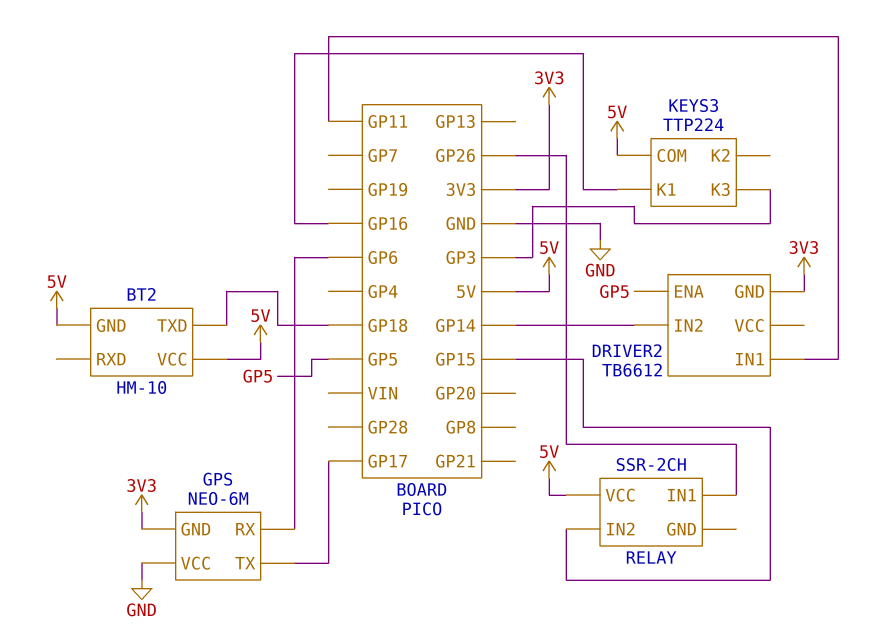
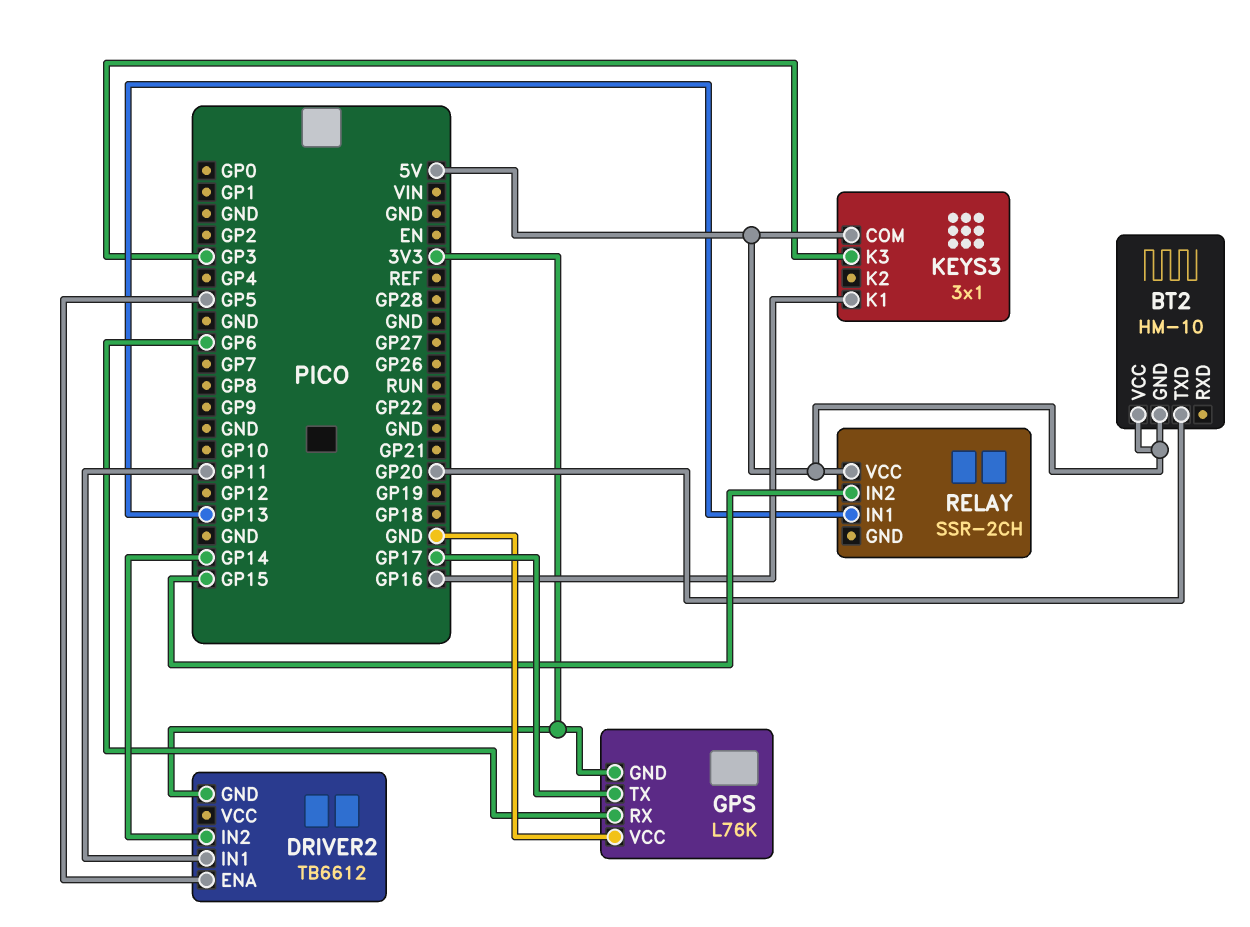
BT2 pin TXD: GP18 -> GP20
GPS: NEO-6M -> L76K
KEYS3: TTP224 -> 3x1
RELAY pin IN1: GP26 -> GP13

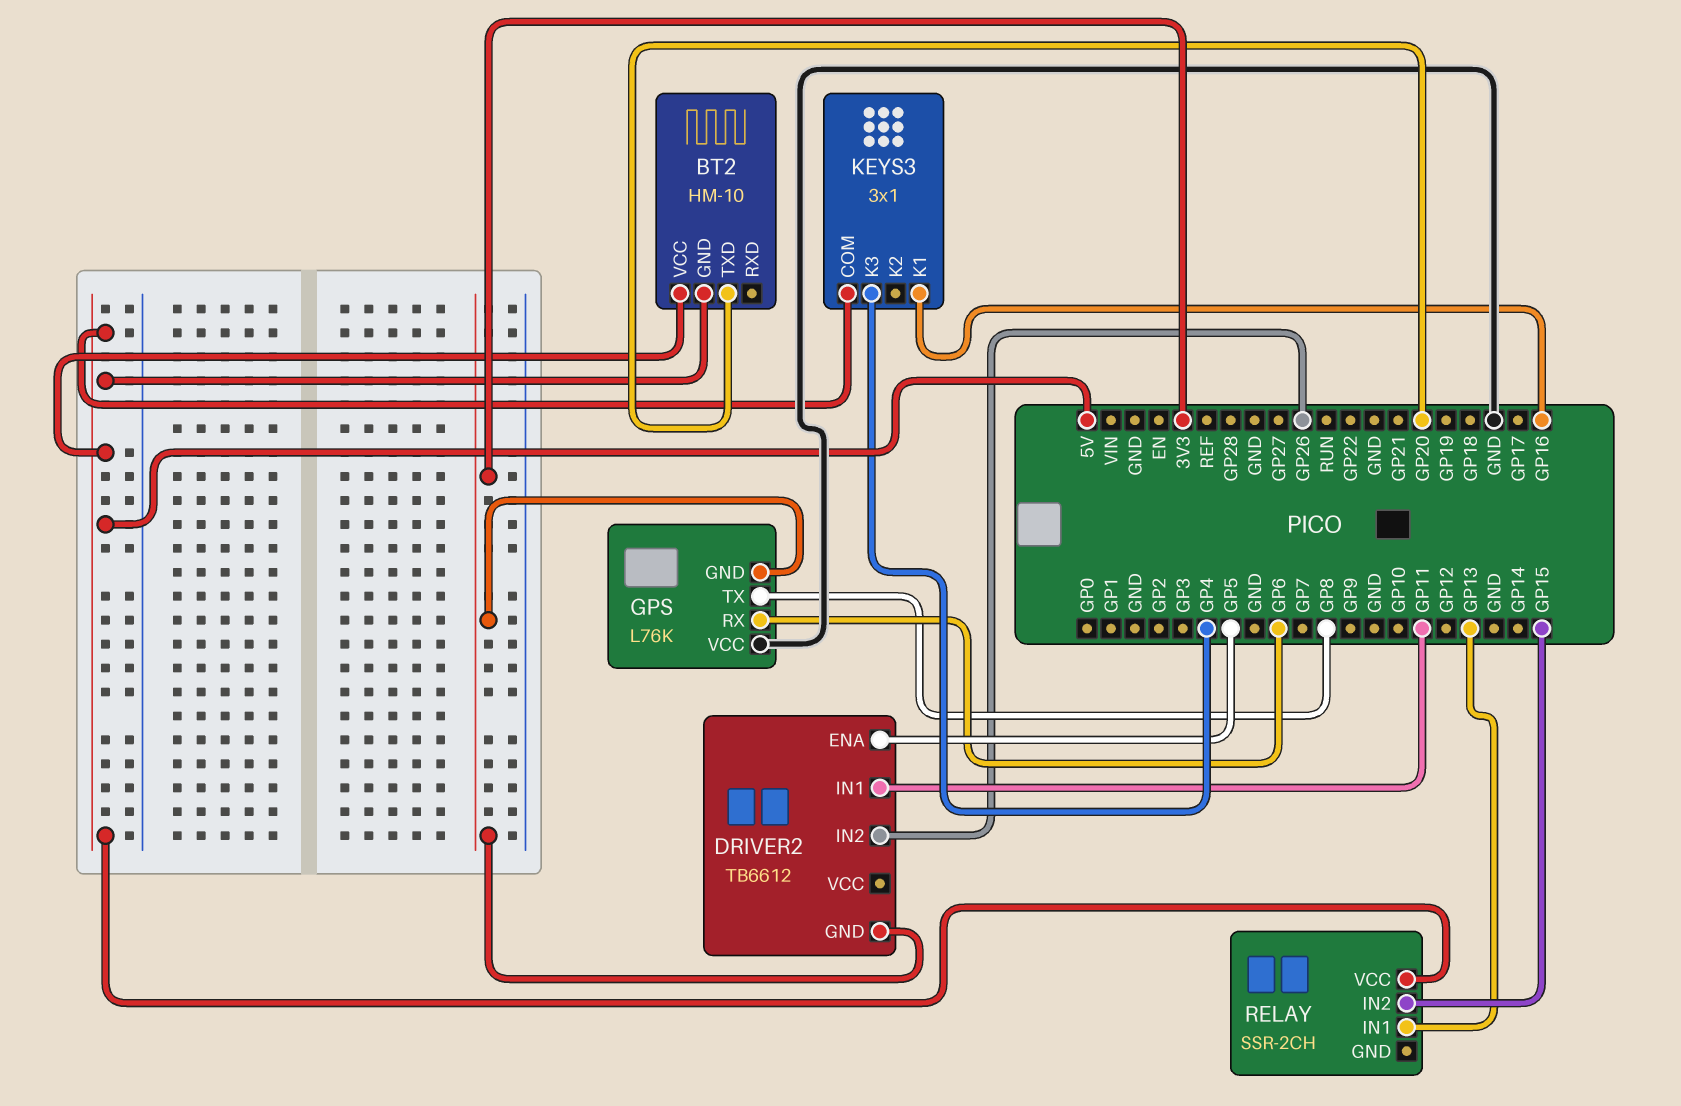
DRIVER2 pin IN2: GP14 -> GP26
GPS pin TX: GP17 -> GP8
KEYS3 pin K3: GP3 -> GP4

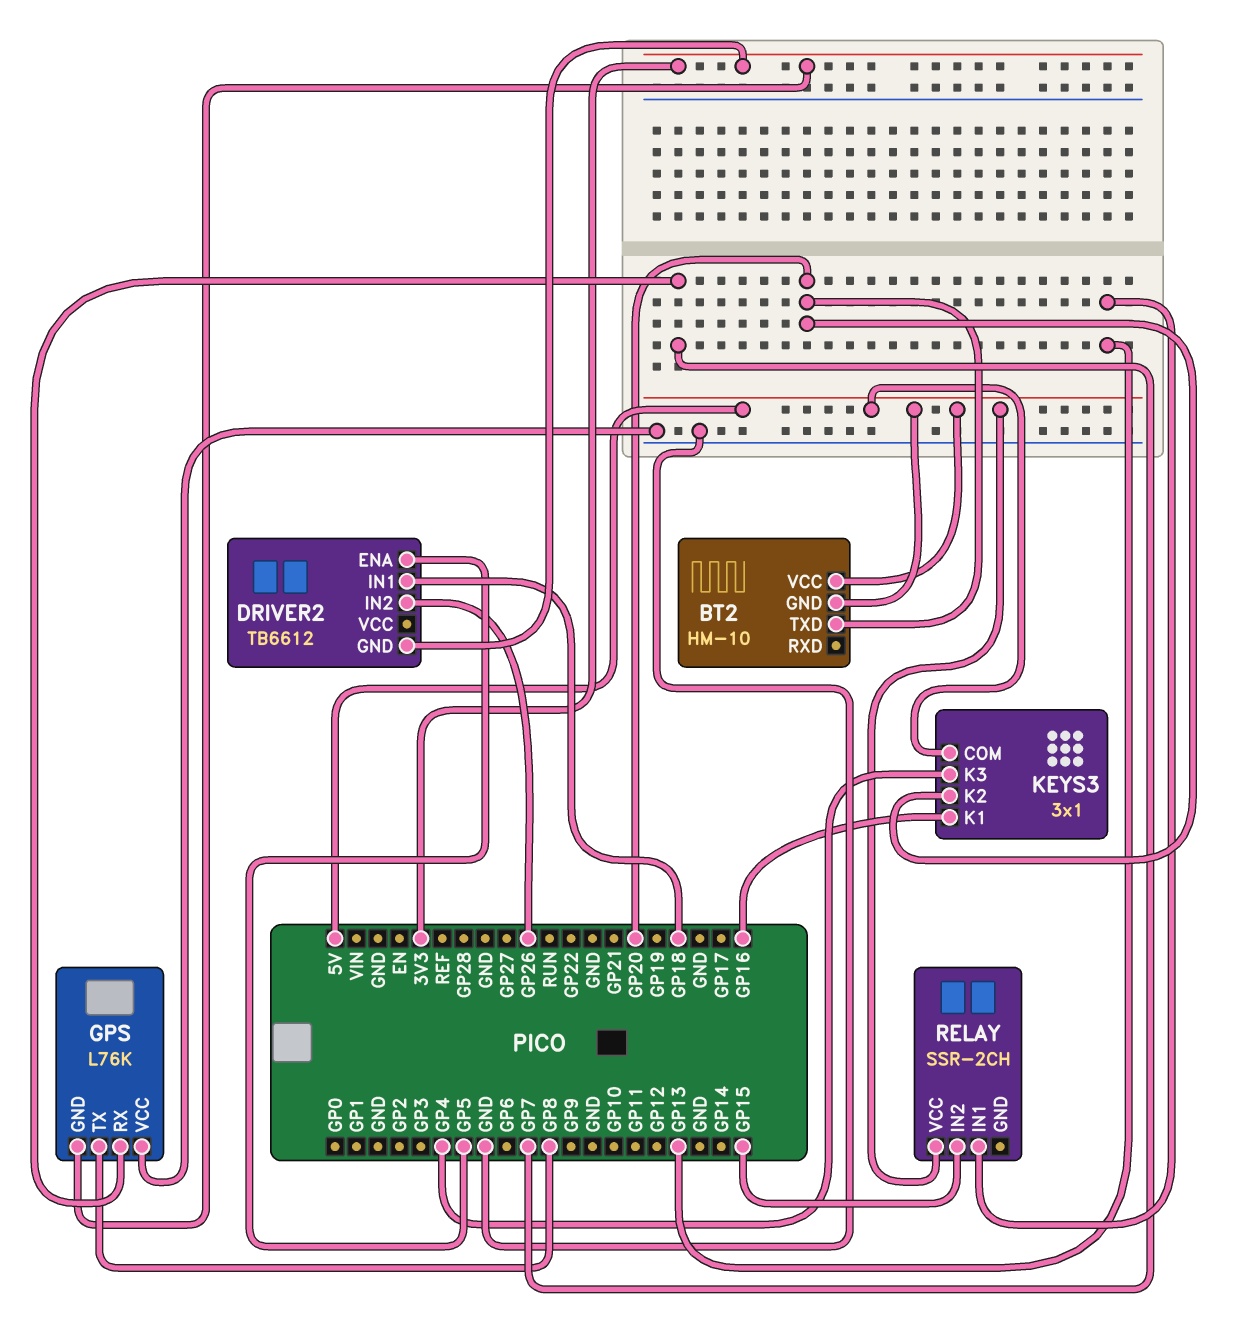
DRIVER2 pin IN1: GP11 -> GP18
GPS pin RX: GP6 -> GP7
KEYS3 pin K2: none -> GP20

